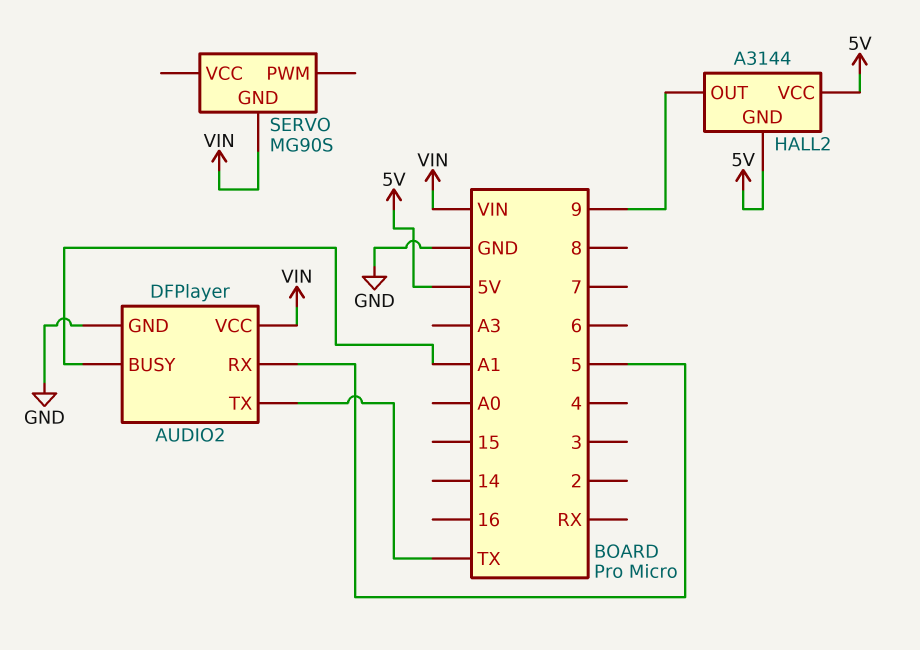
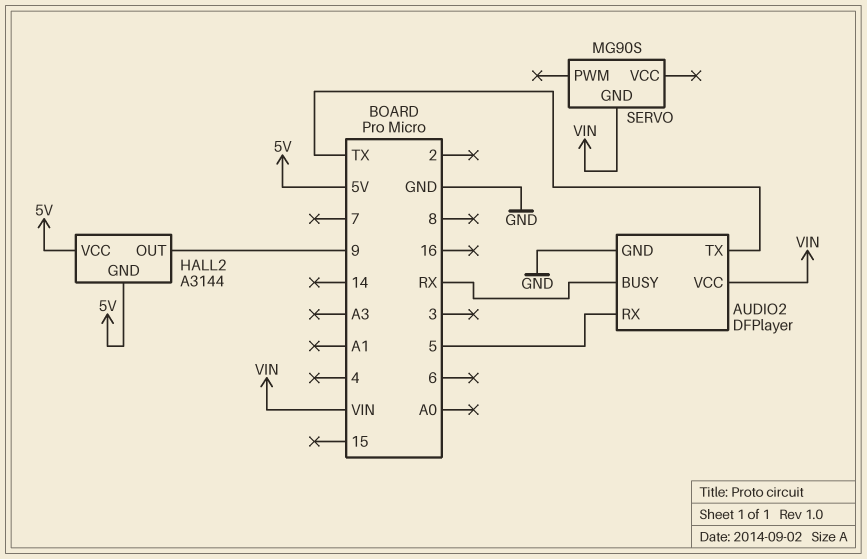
AUDIO2 pin BUSY: A1 -> RX

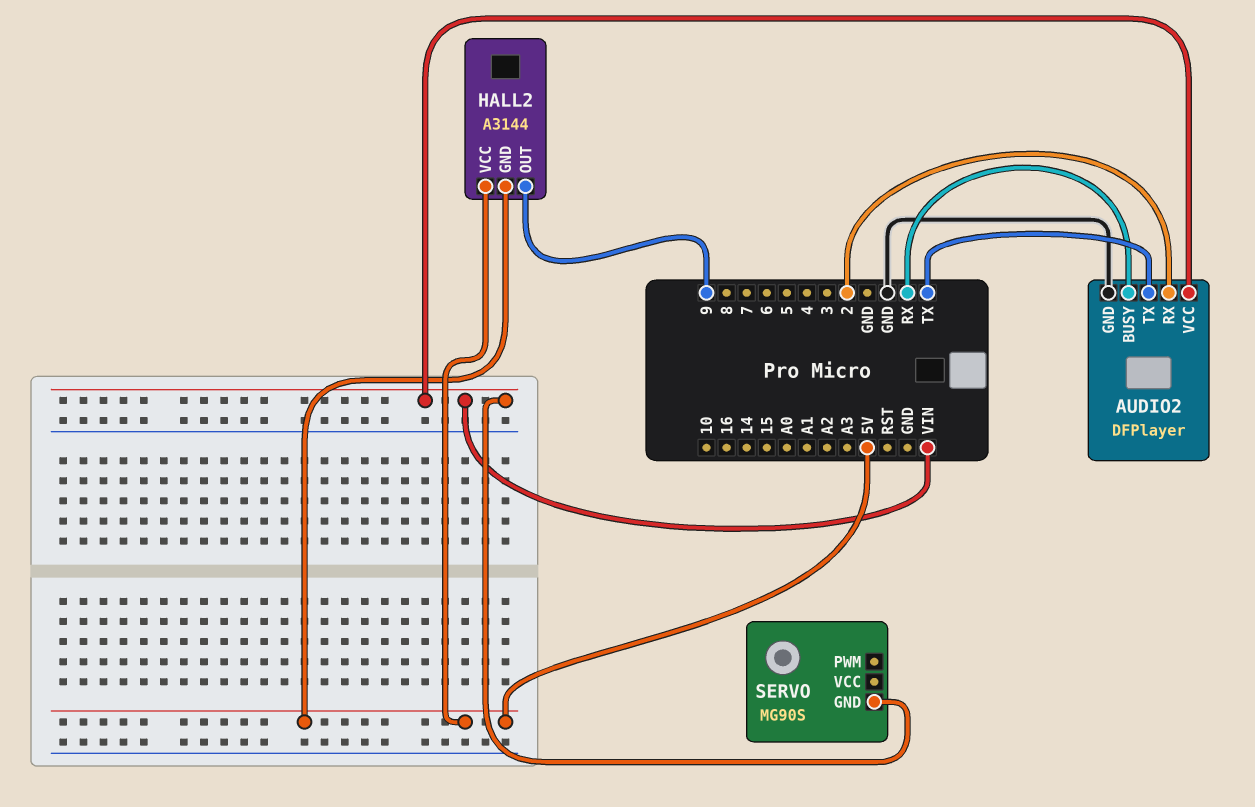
AUDIO2 pin RX: 5 -> 2

